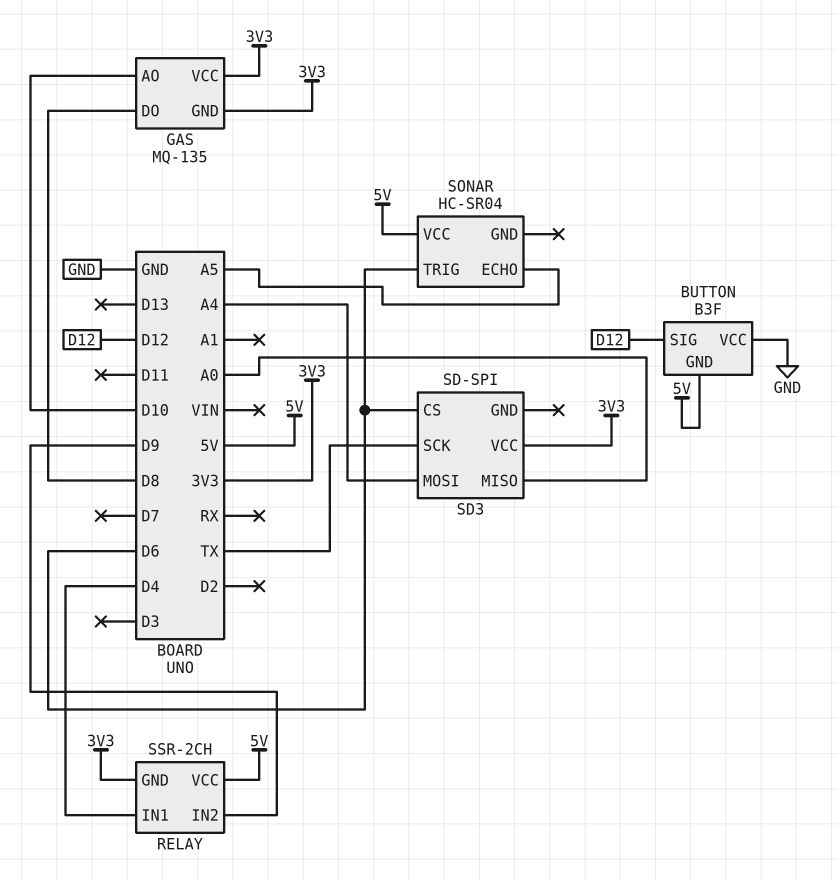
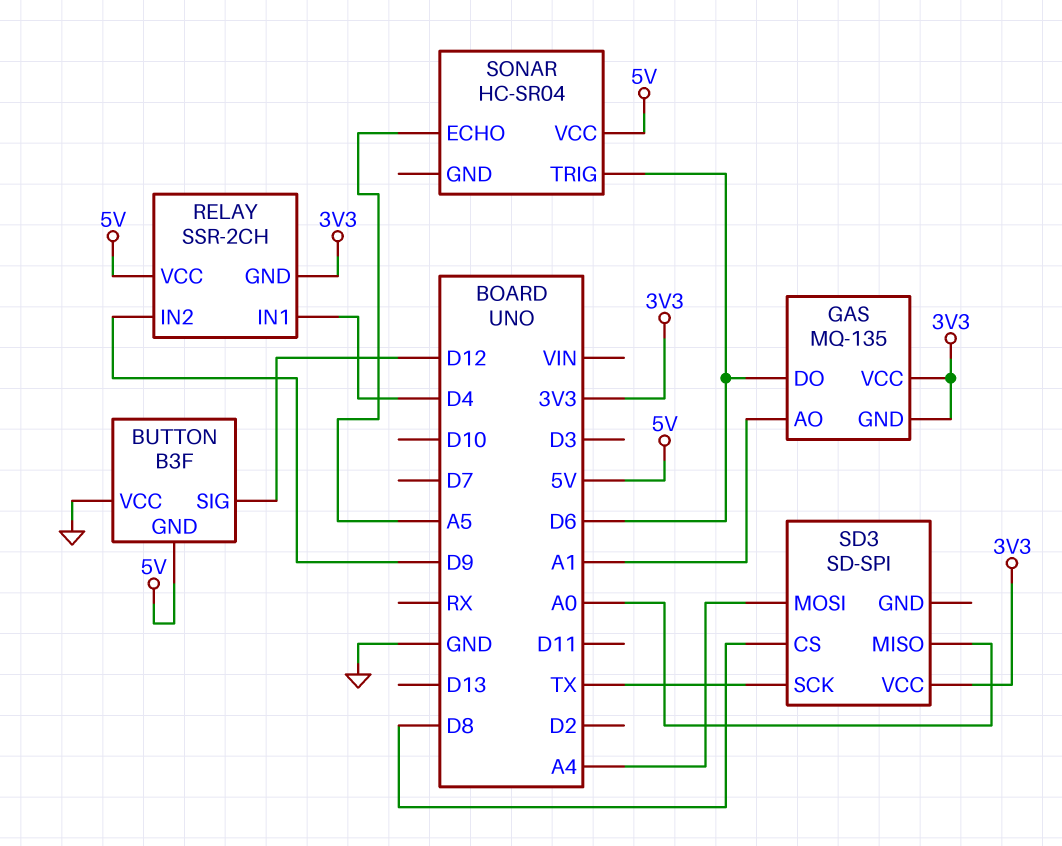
GAS pin AO: D10 -> A1
GAS pin DO: D8 -> D6
SD3 pin CS: D6 -> D8

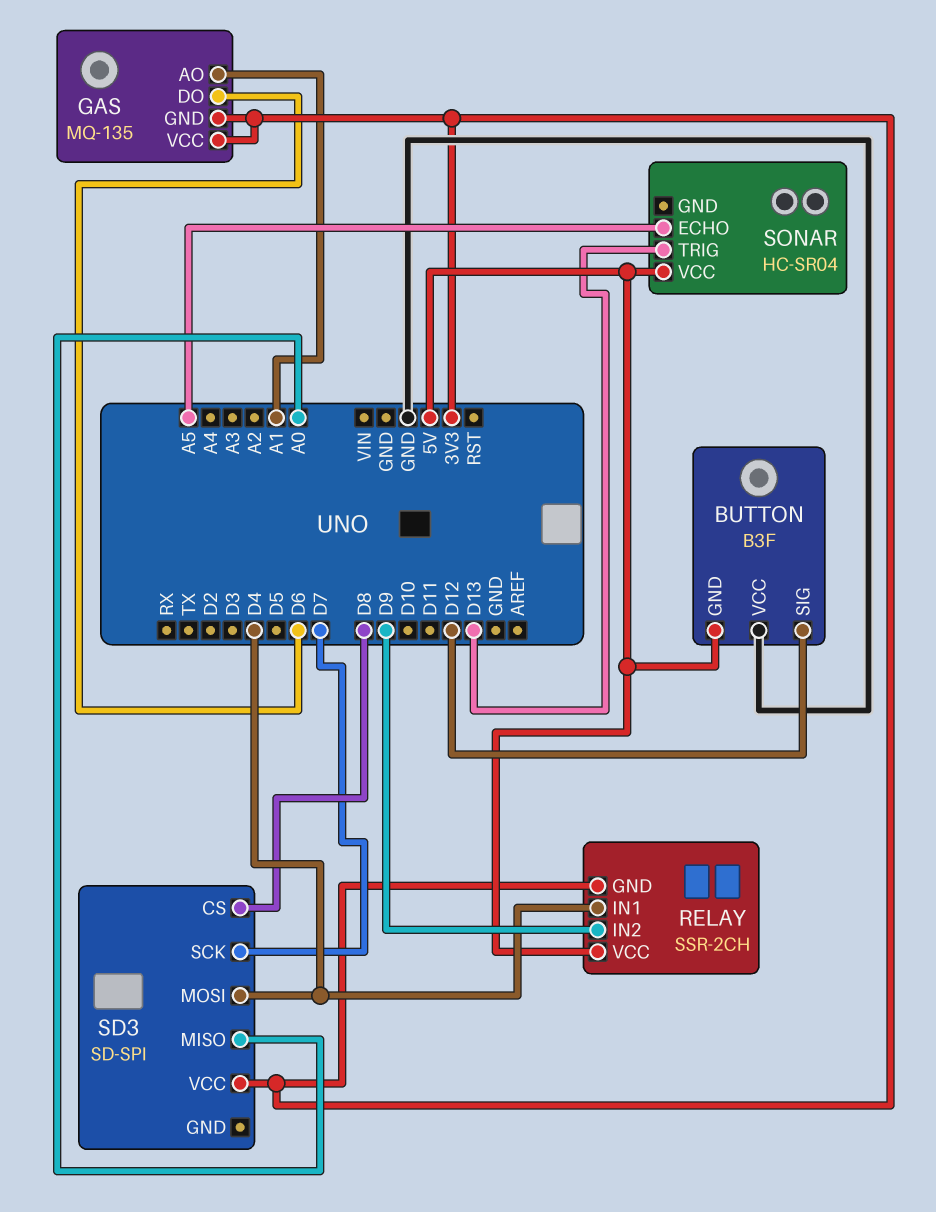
SD3 pin MOSI: A4 -> D4
SD3 pin SCK: TX -> D7
SONAR pin TRIG: D6 -> D13

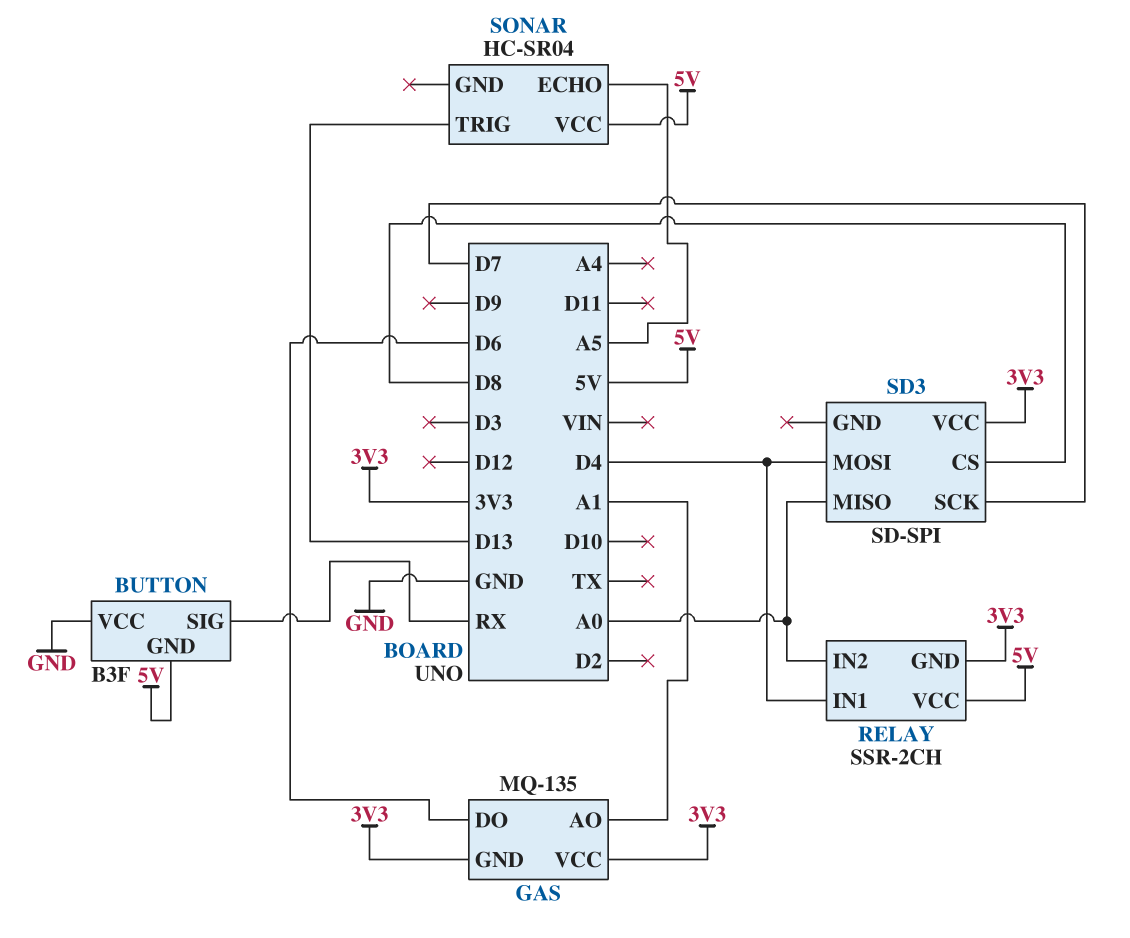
BUTTON pin SIG: D12 -> RX
RELAY pin IN2: D9 -> A0

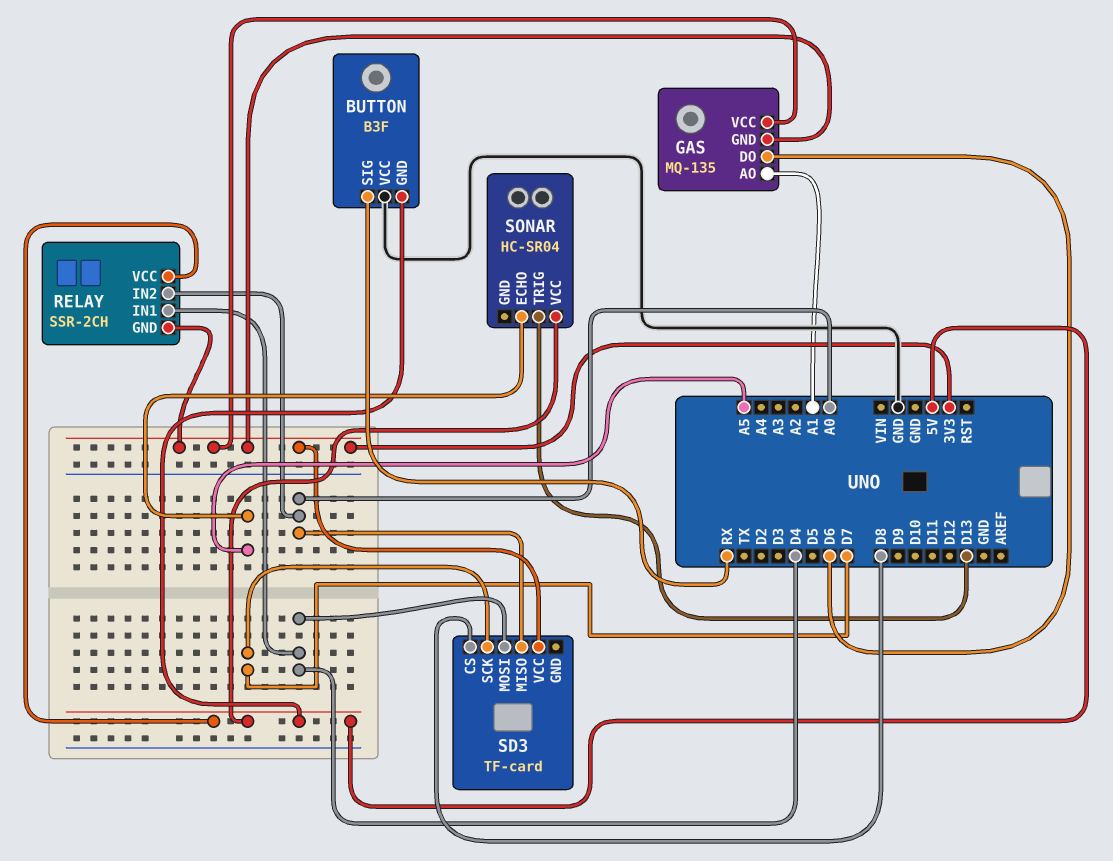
SD3: SD-SPI -> TF-card

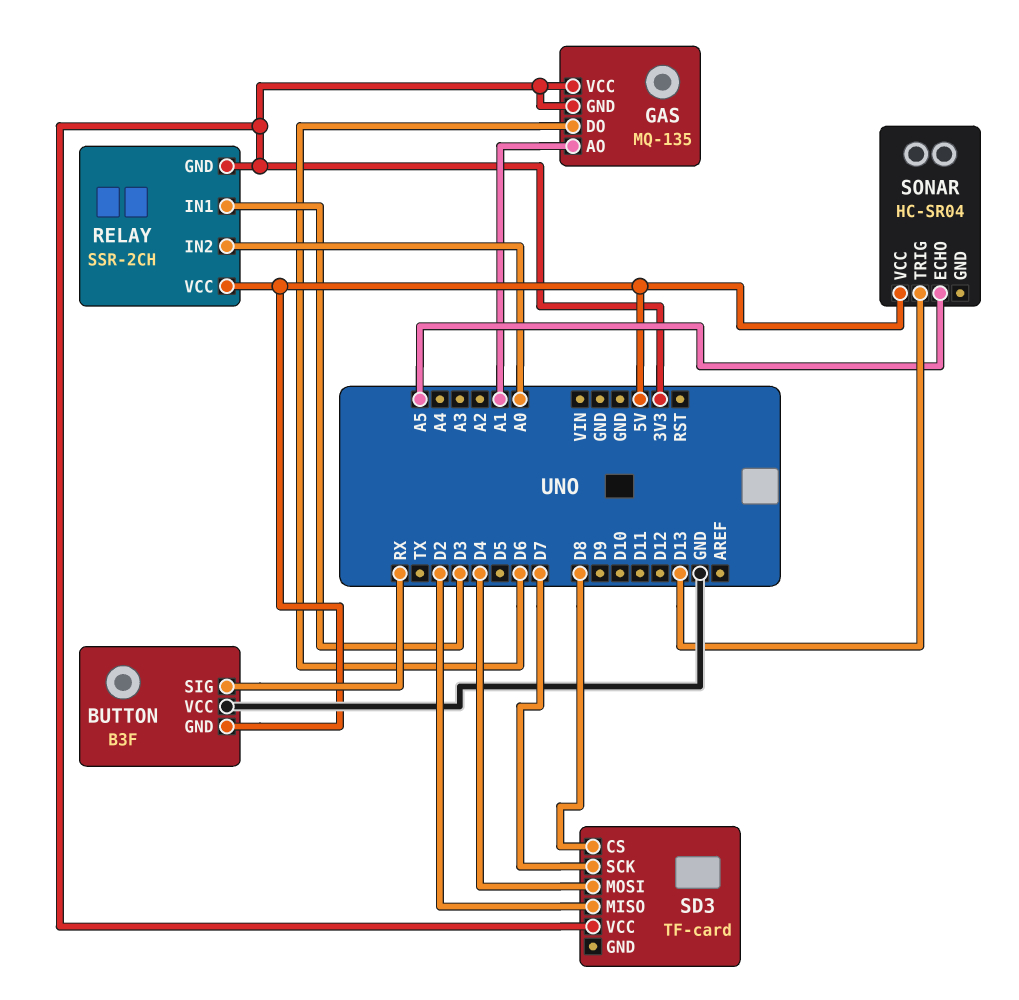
RELAY pin IN1: D4 -> D3
SD3 pin MISO: A0 -> D2

